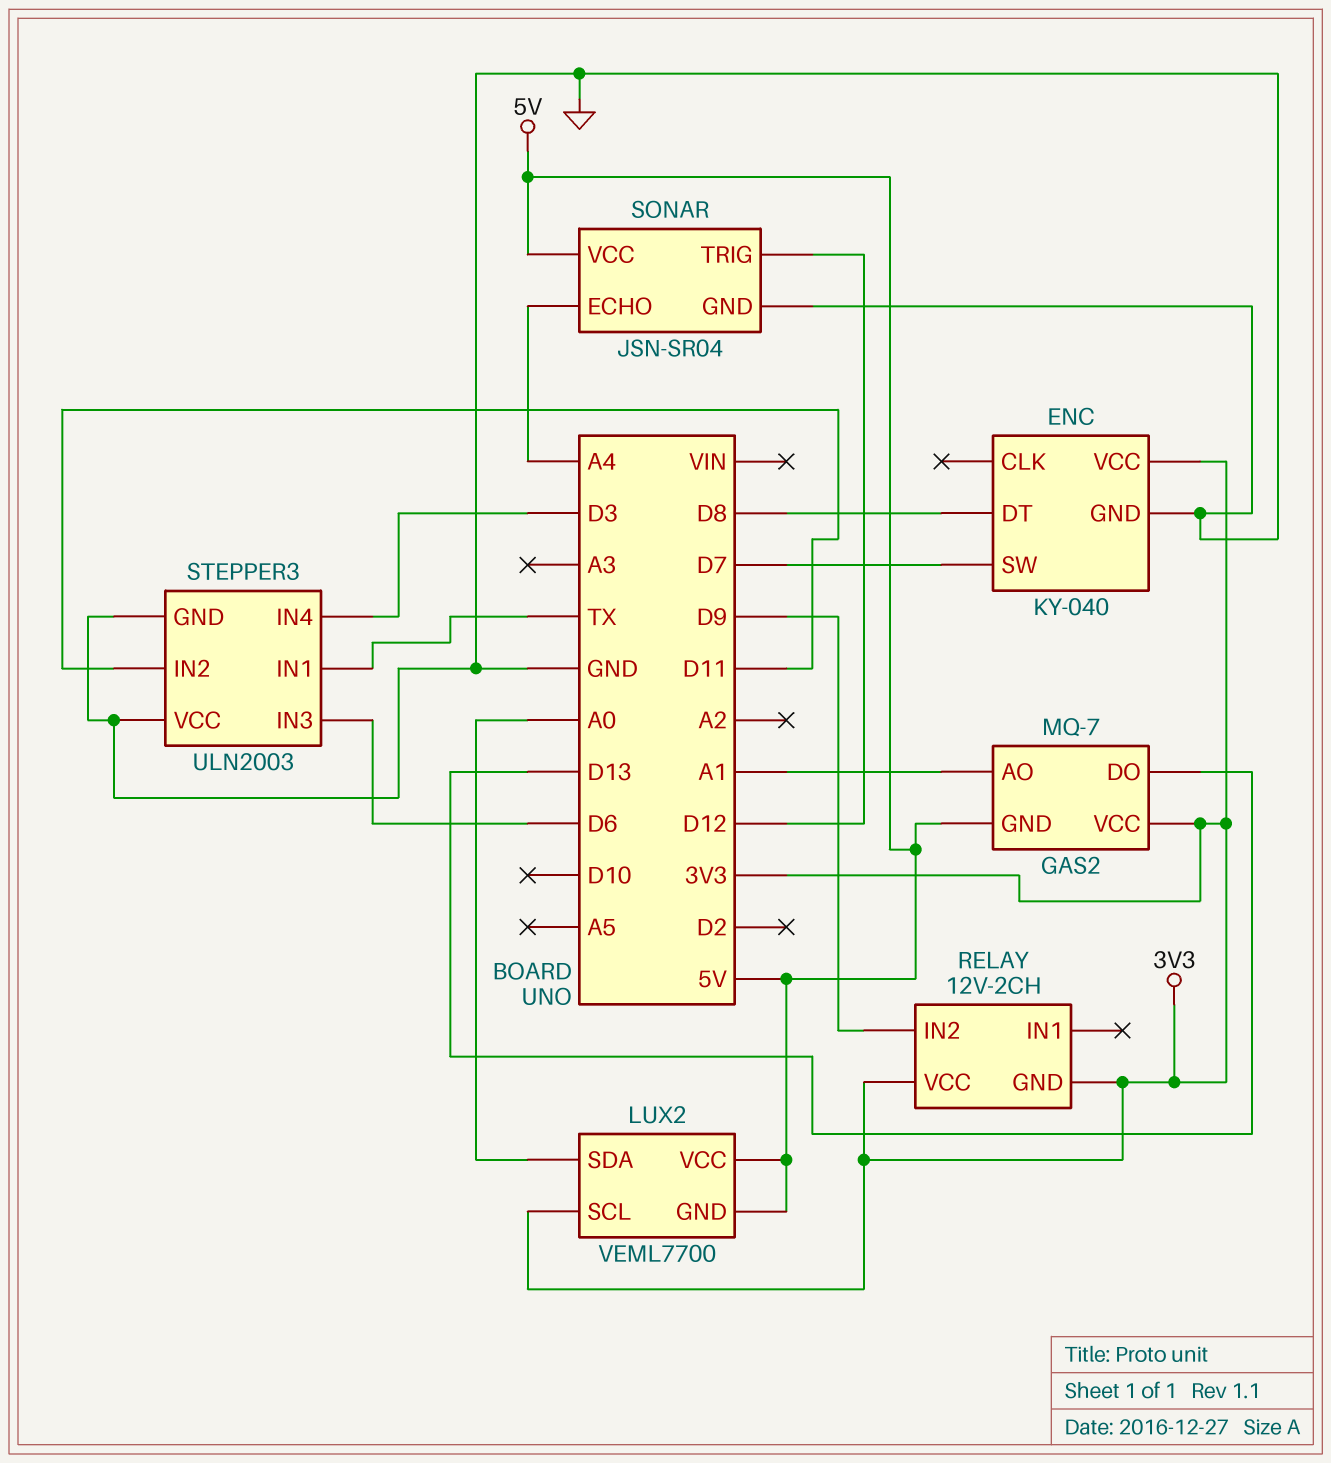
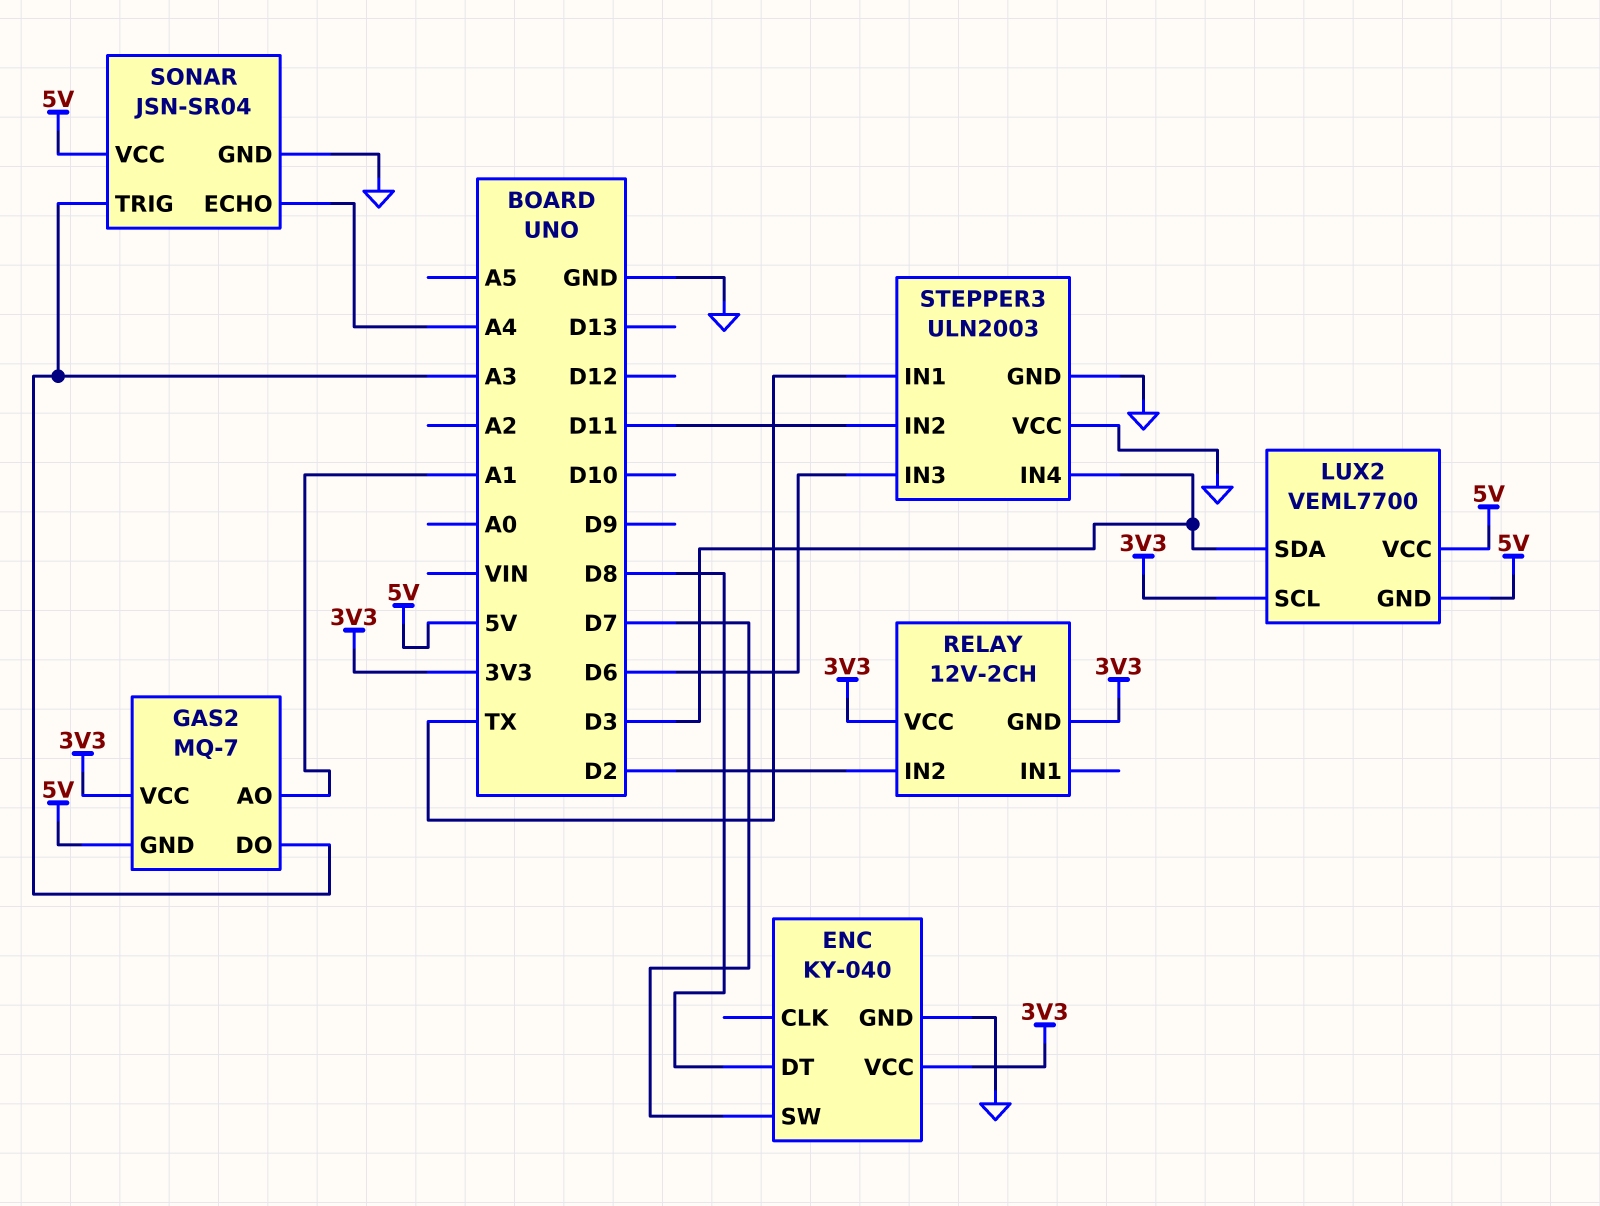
GAS2 pin DO: D13 -> A3
LUX2 pin SDA: A0 -> D3
RELAY pin IN2: D9 -> D2
SONAR pin TRIG: D12 -> A3

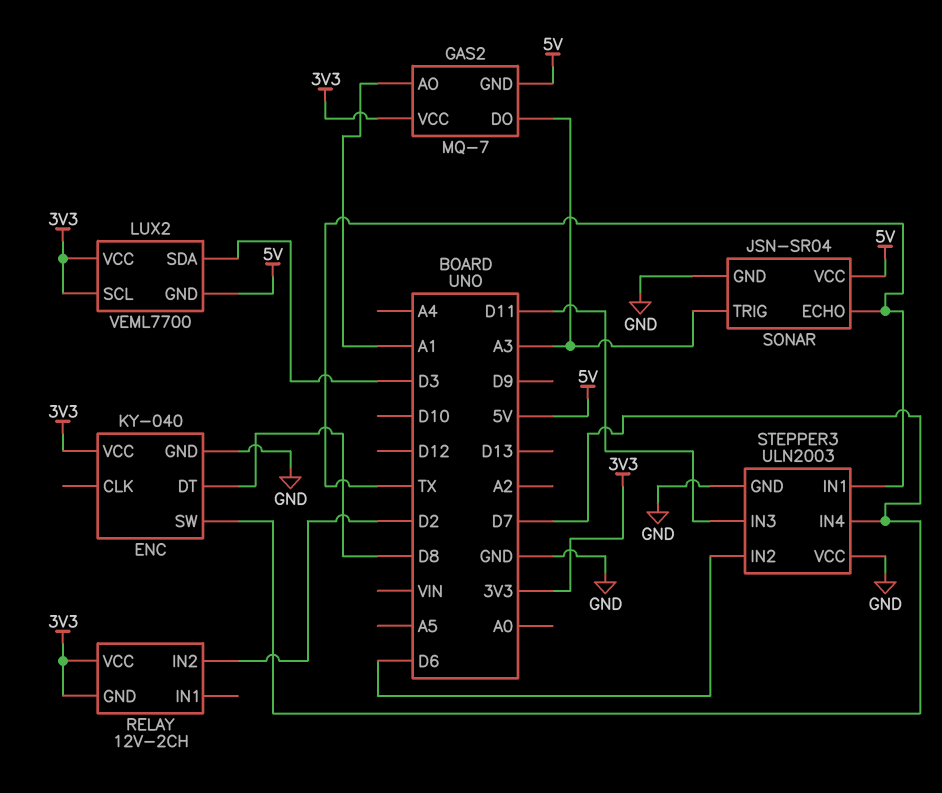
LUX2 pin VCC: 5V -> 3V3
SONAR pin ECHO: A4 -> TX
STEPPER3 pin IN2: D11 -> D6
STEPPER3 pin IN3: D6 -> D11
STEPPER3 pin IN4: D3 -> D7

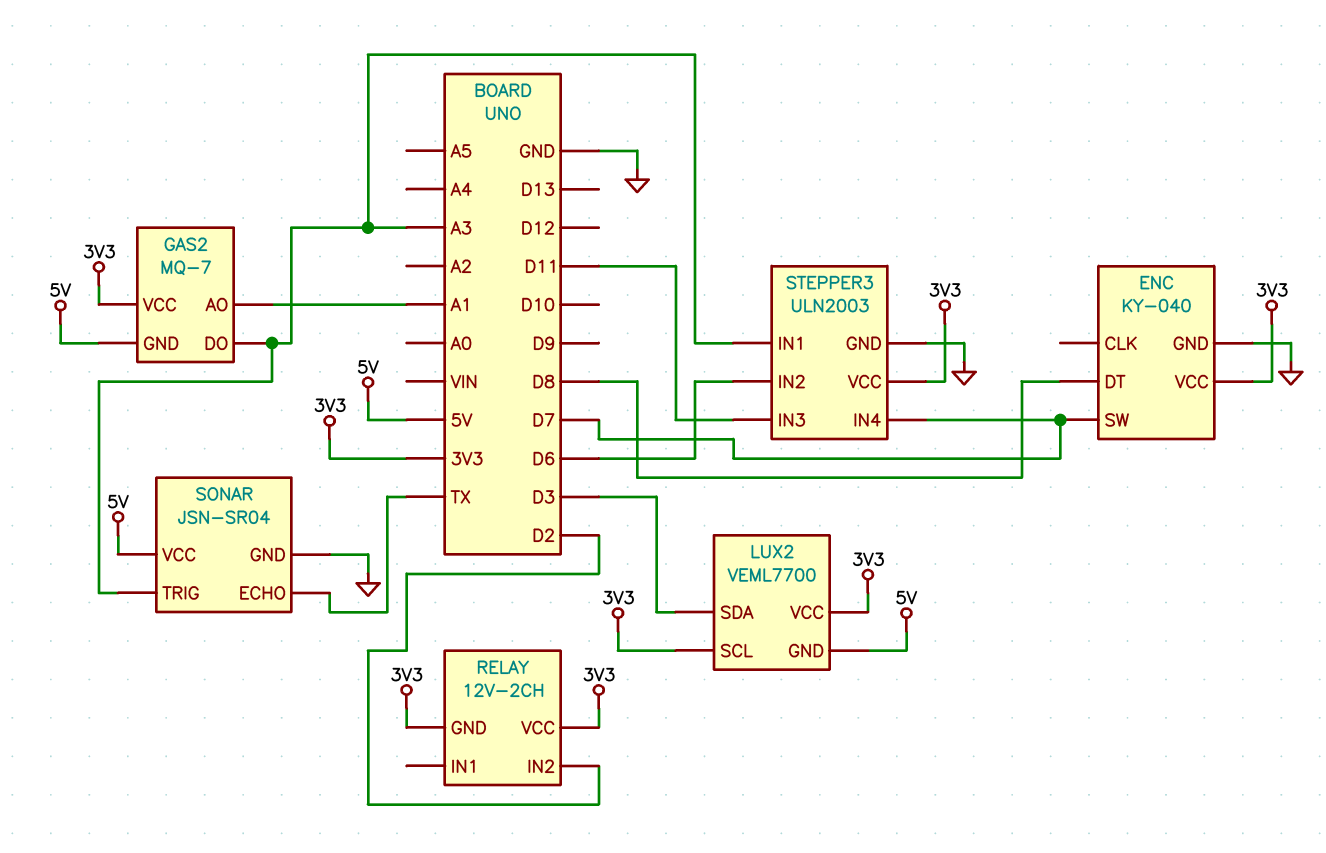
STEPPER3 pin IN1: TX -> A3
STEPPER3 pin VCC: GND -> 3V3

